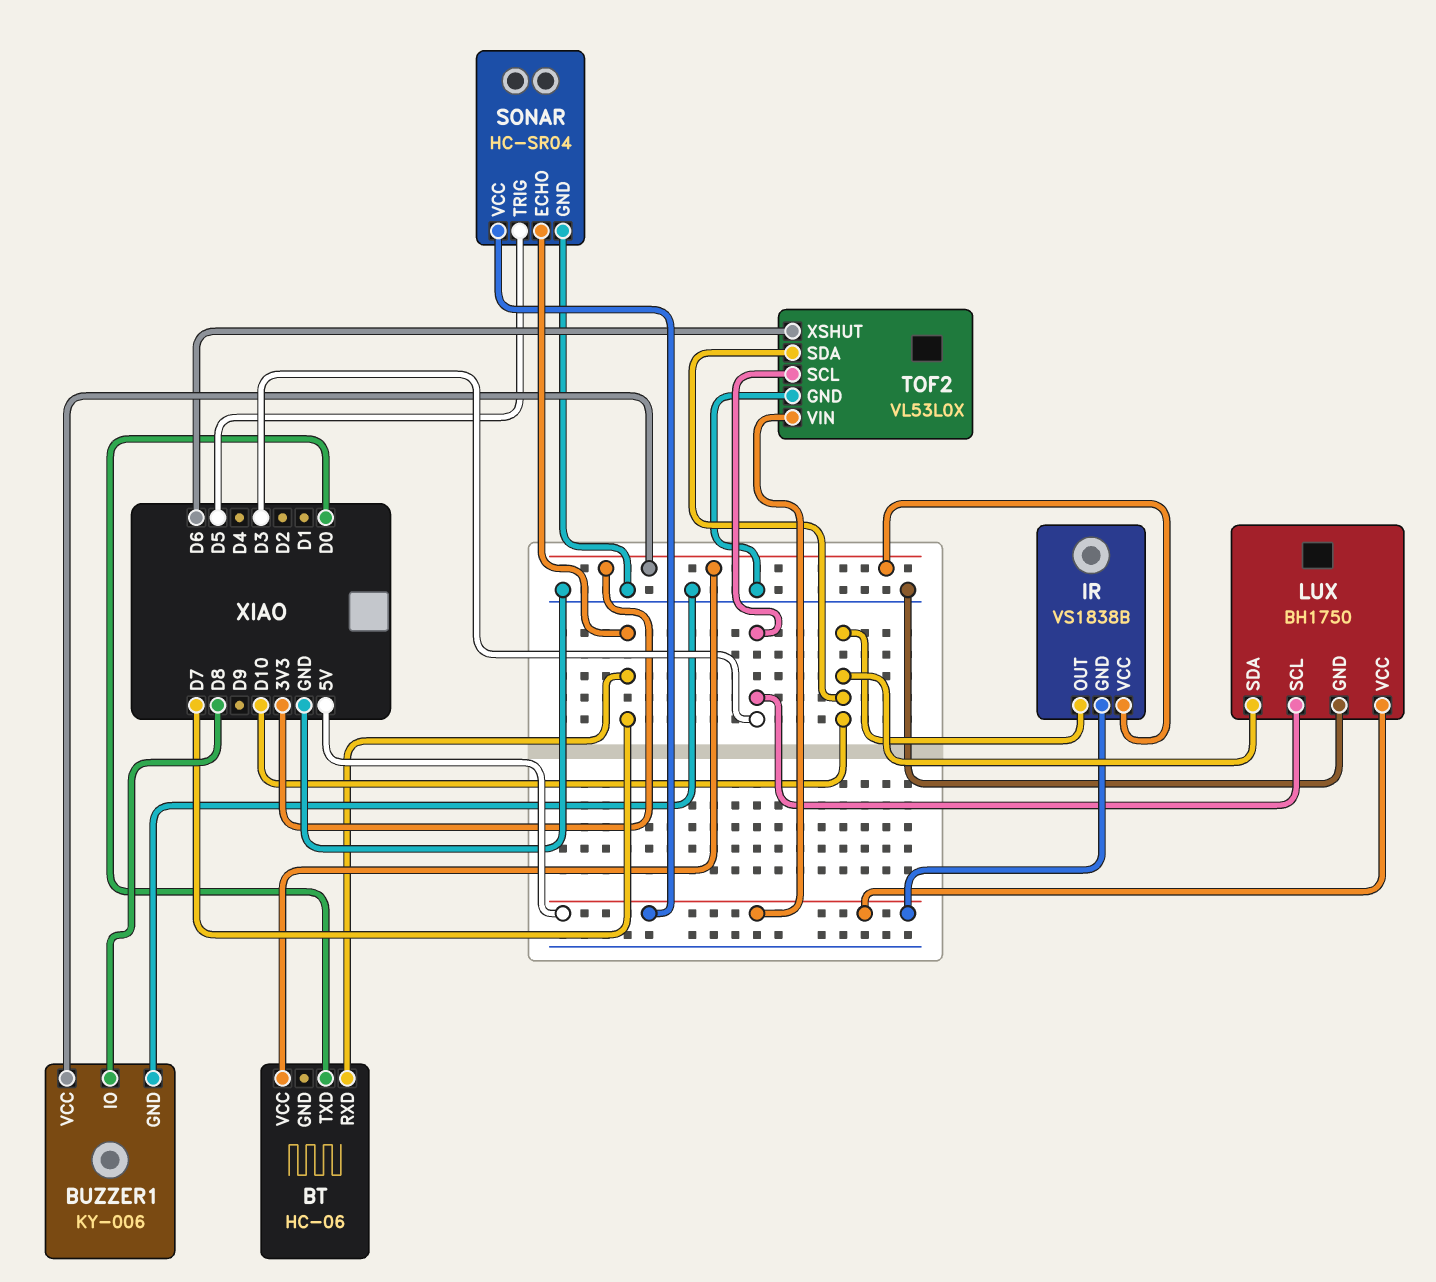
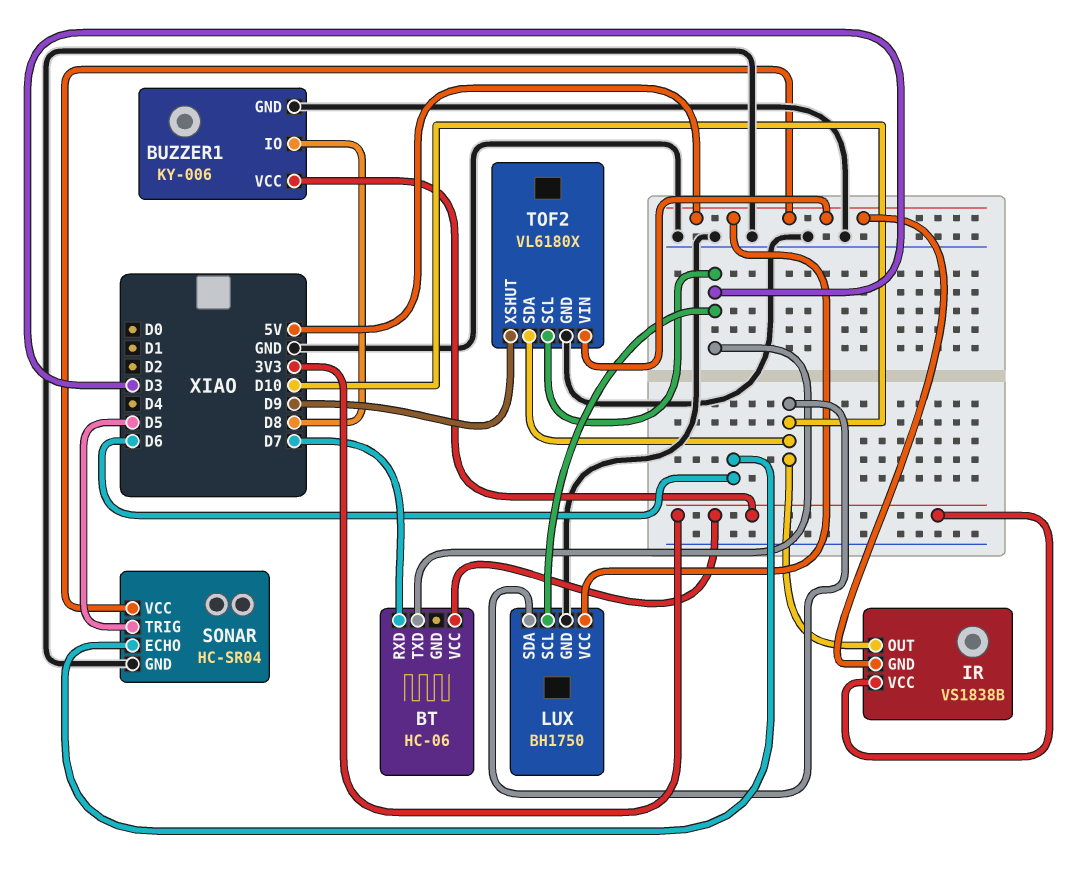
BT pin TXD: D0 -> D3
SONAR pin ECHO: D7 -> D6
TOF2: VL53L0X -> VL6180X
TOF2 pin XSHUT: D6 -> D9

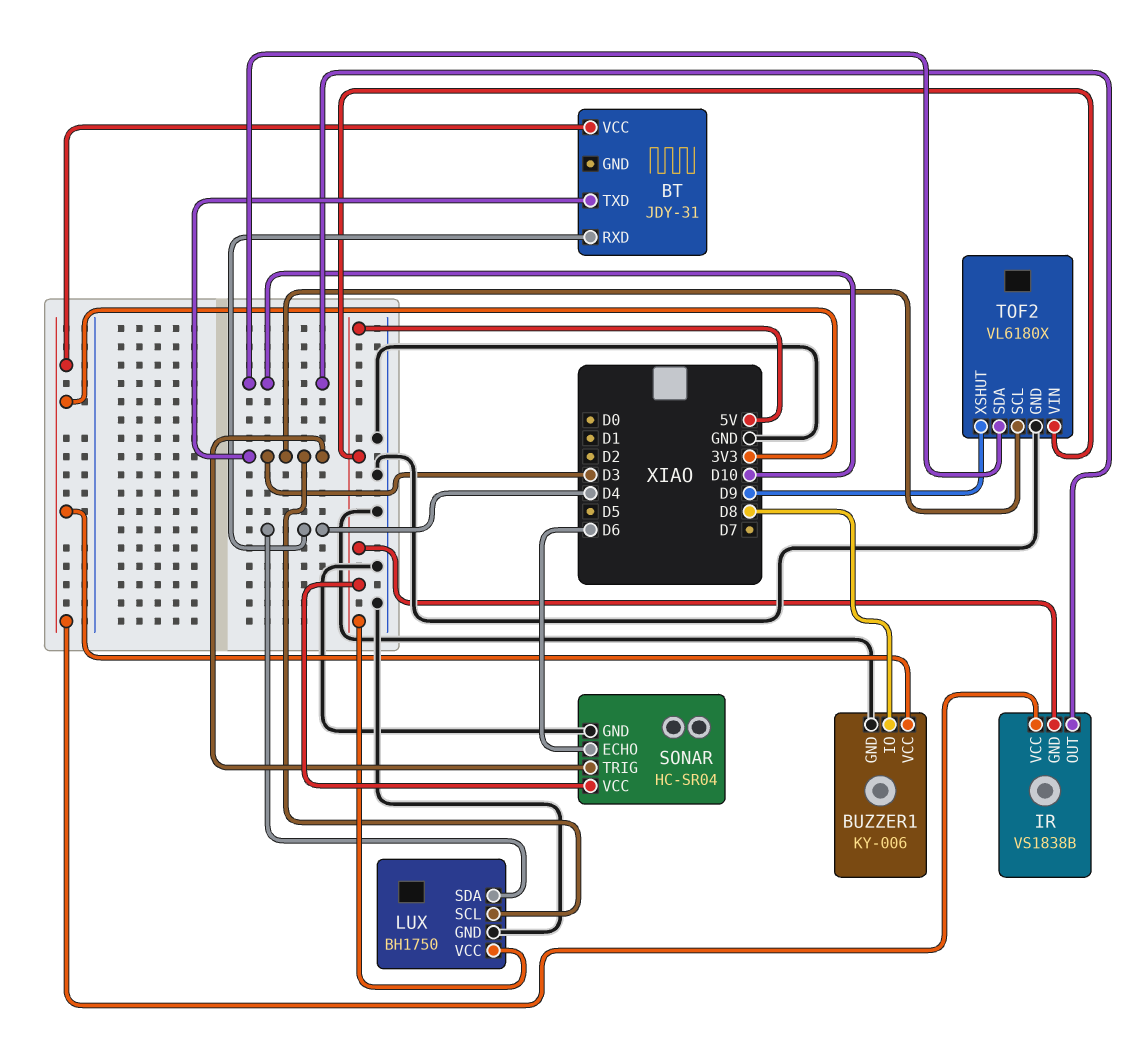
BT: HC-06 -> JDY-31
BT pin RXD: D7 -> D4
LUX pin SDA: D10 -> D4
SONAR pin TRIG: D5 -> D3

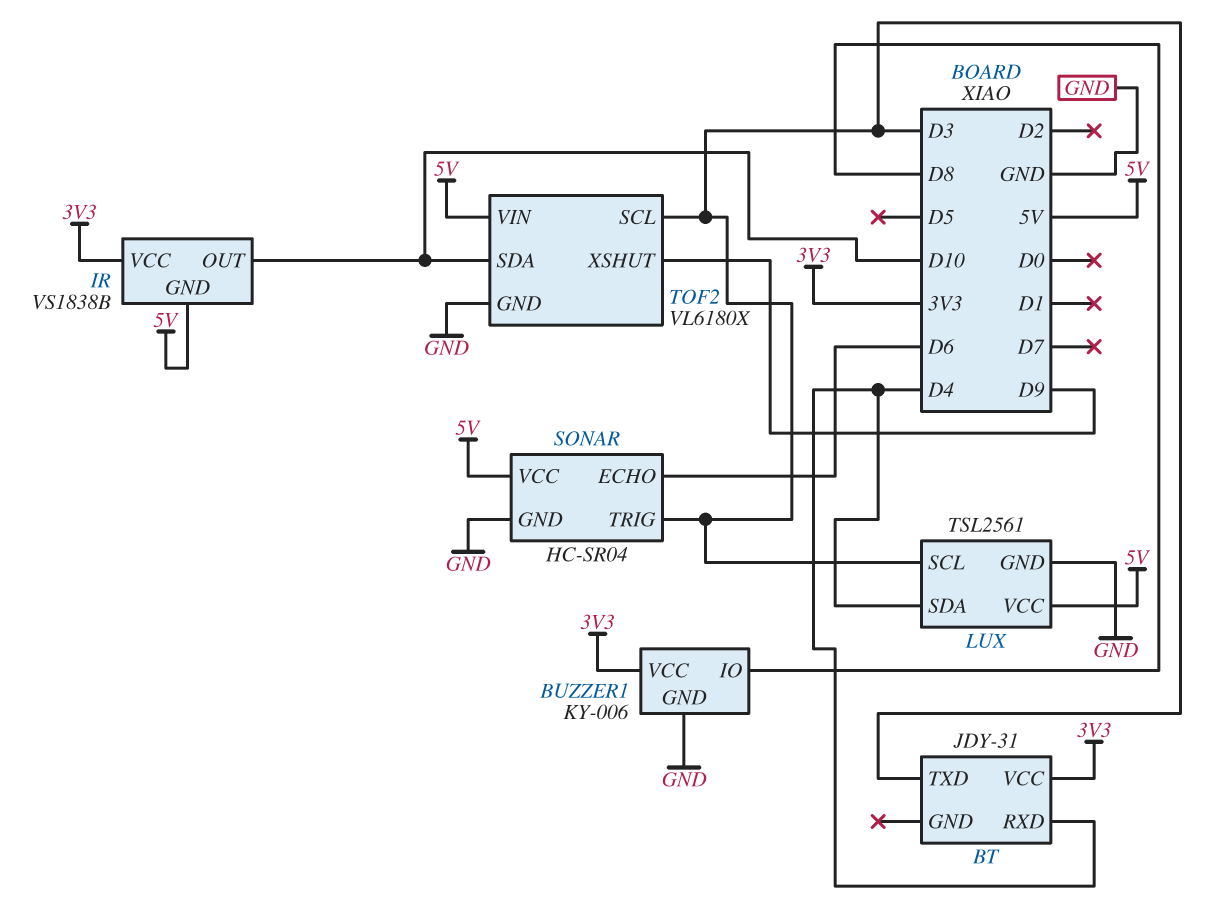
LUX: BH1750 -> TSL2561

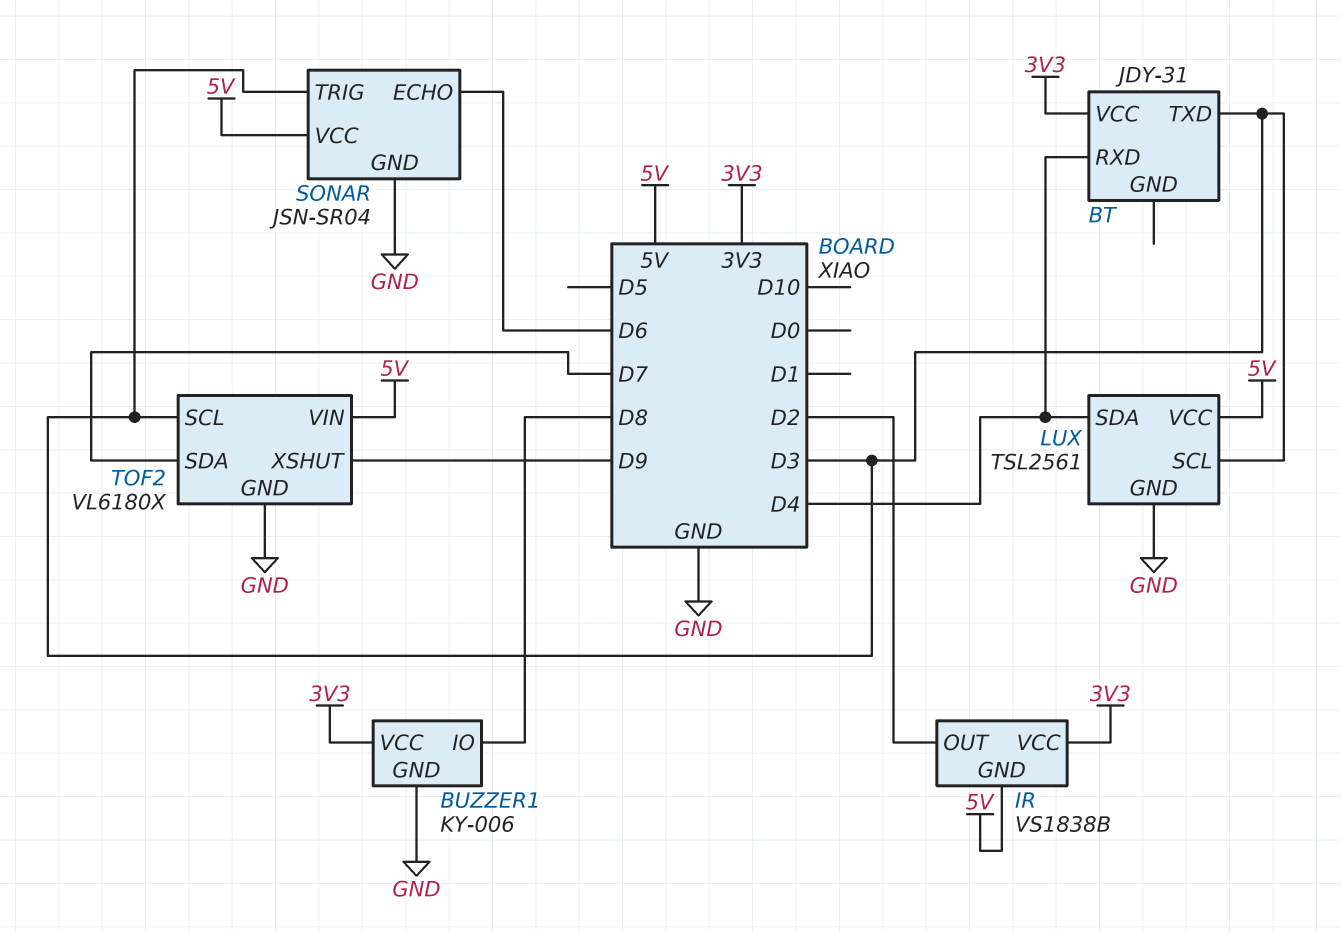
IR pin OUT: D10 -> D2
SONAR: HC-SR04 -> JSN-SR04
TOF2 pin SDA: D10 -> D7

